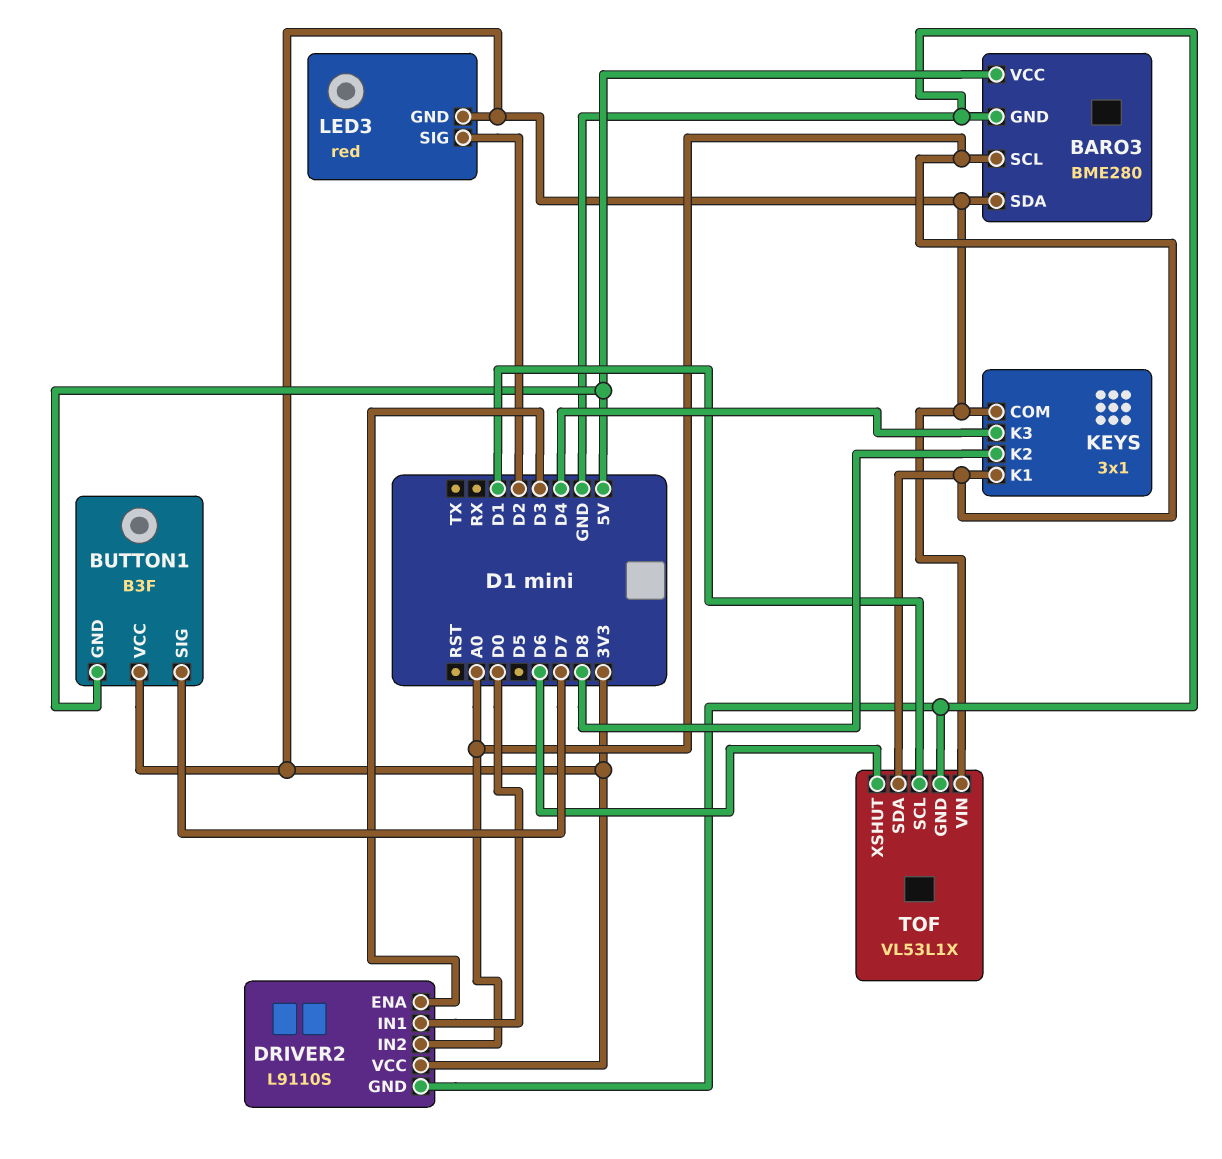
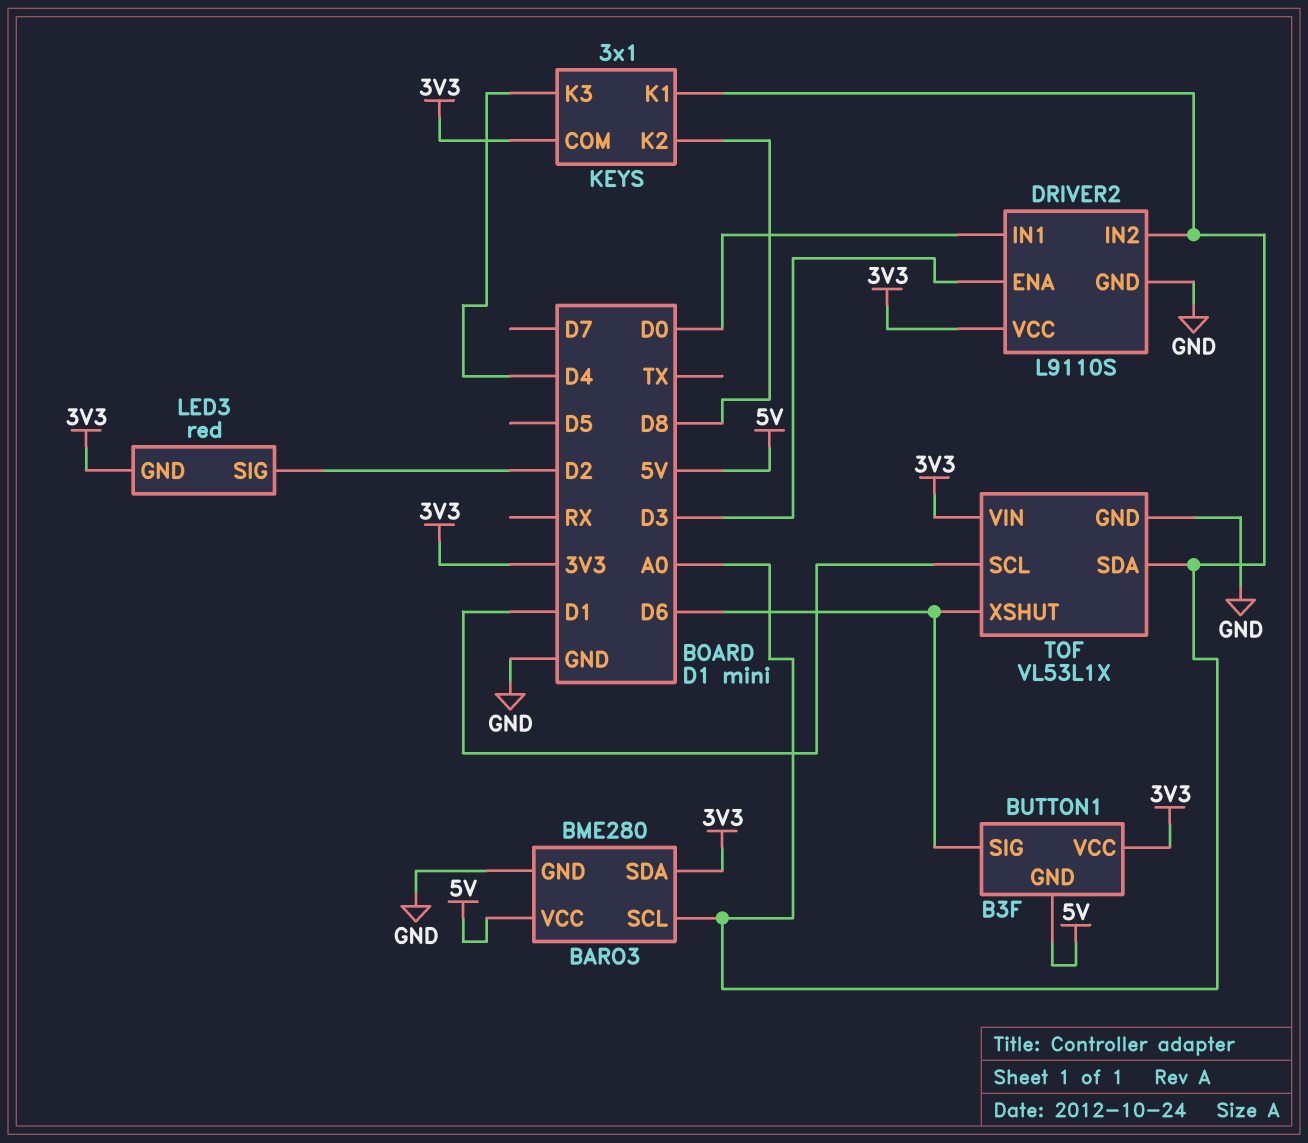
BUTTON1 pin SIG: D7 -> D6

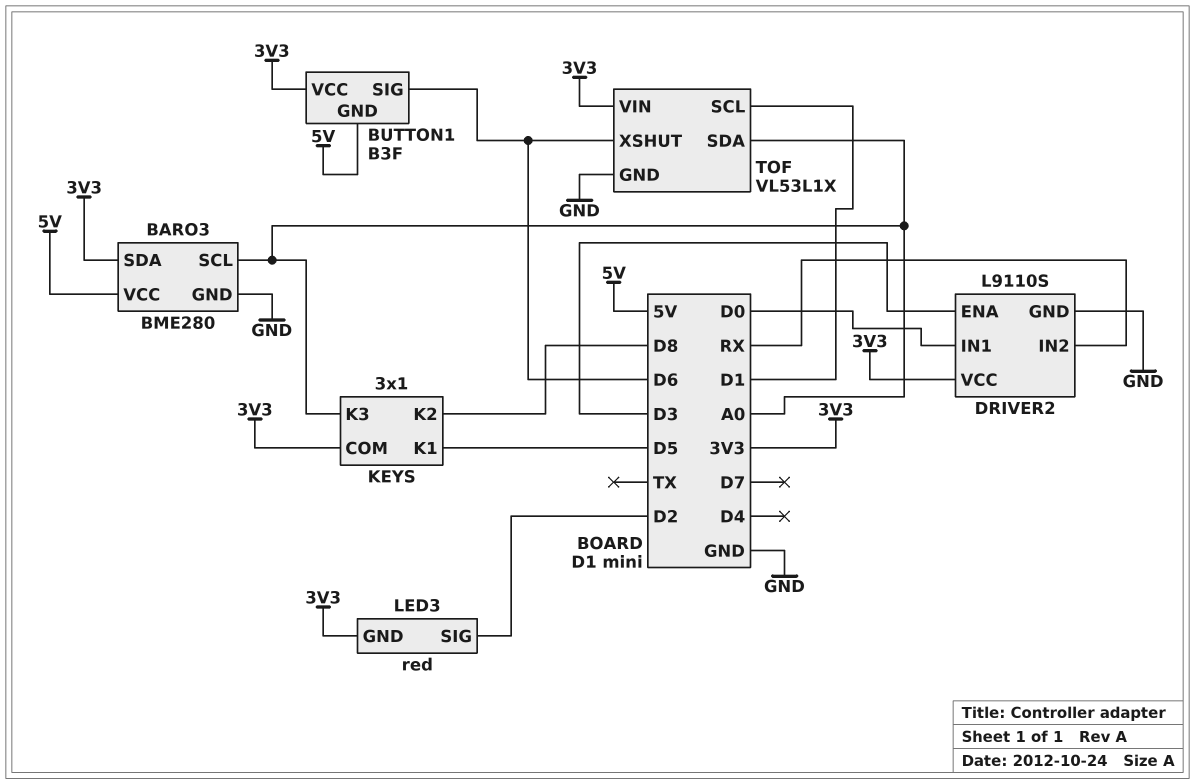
DRIVER2 pin IN2: A0 -> RX
KEYS pin K1: A0 -> D5
KEYS pin K3: D4 -> A0

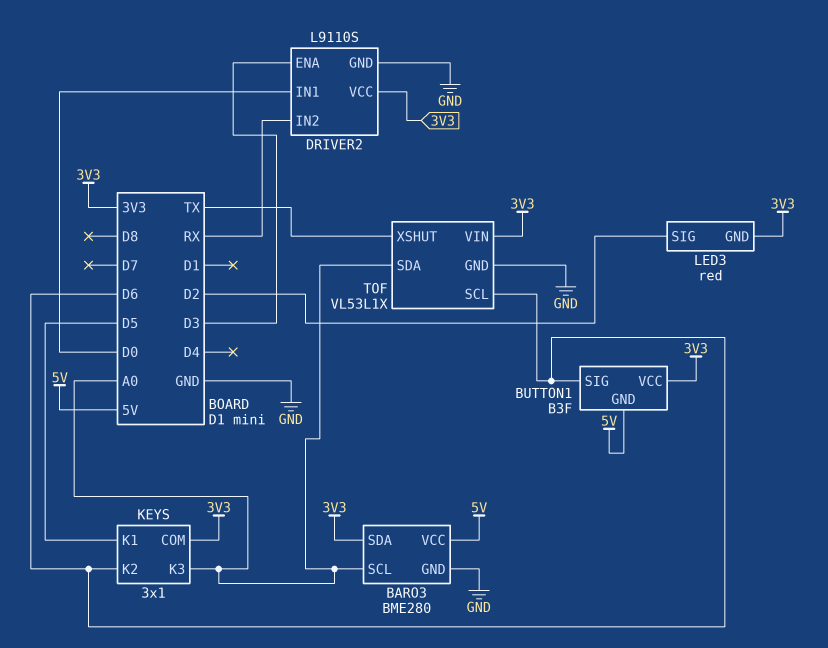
KEYS pin K2: D8 -> D6
TOF pin SCL: D1 -> D6
TOF pin XSHUT: D6 -> TX

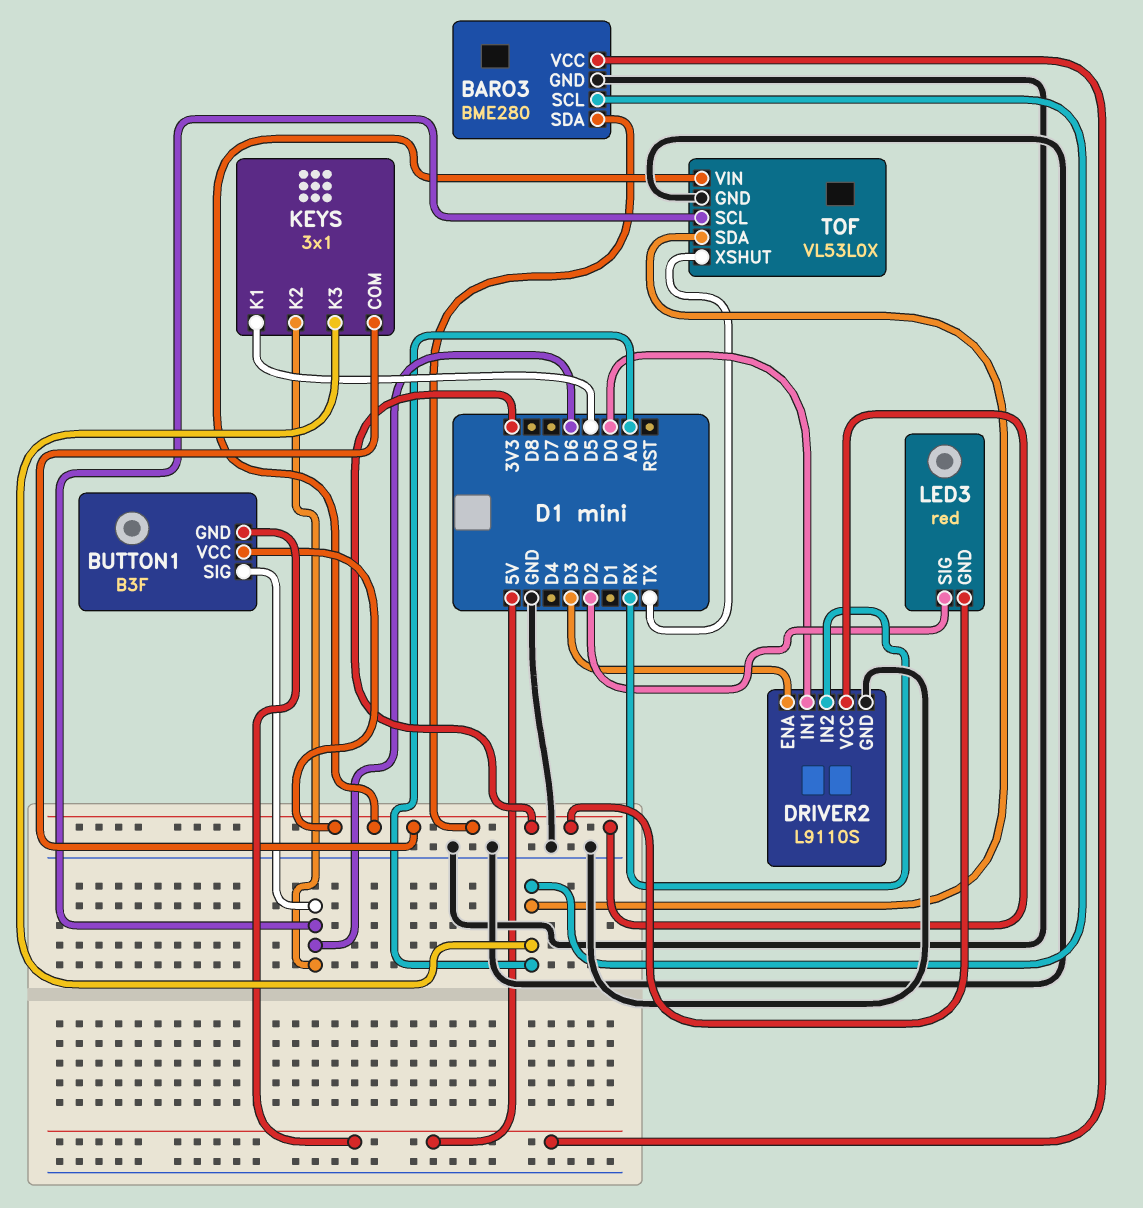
TOF: VL53L1X -> VL53L0X

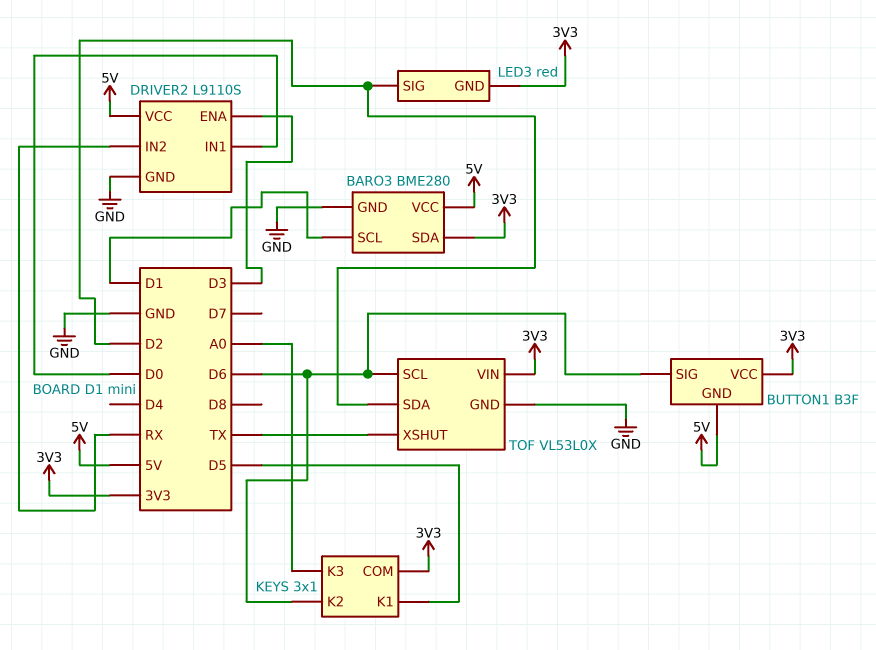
BARO3 pin SCL: A0 -> D1
DRIVER2 pin VCC: 3V3 -> 5V
TOF pin SDA: A0 -> D2

